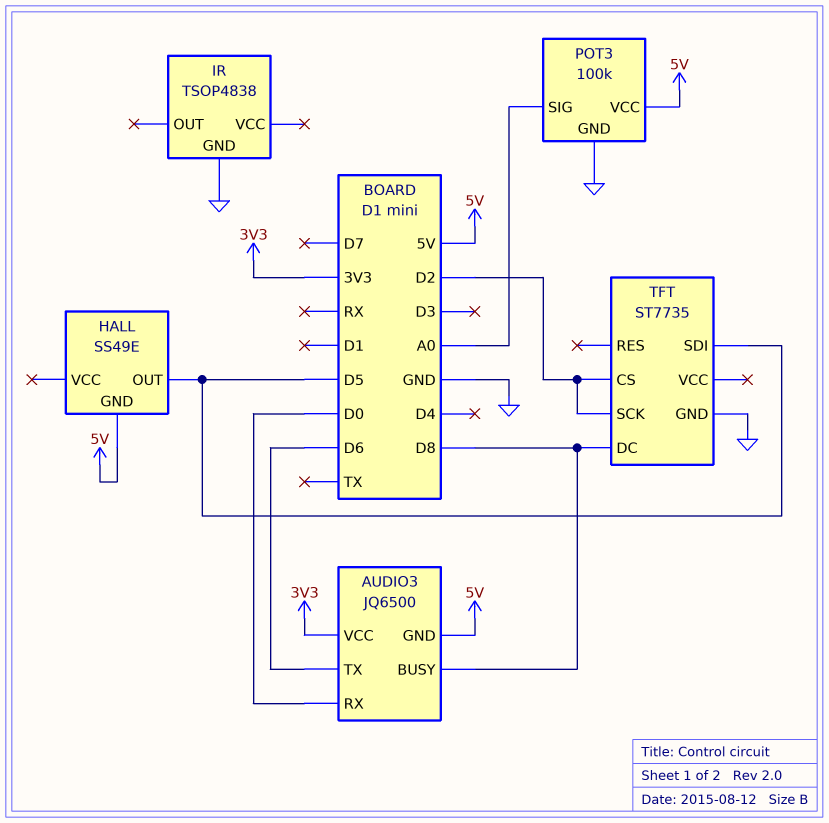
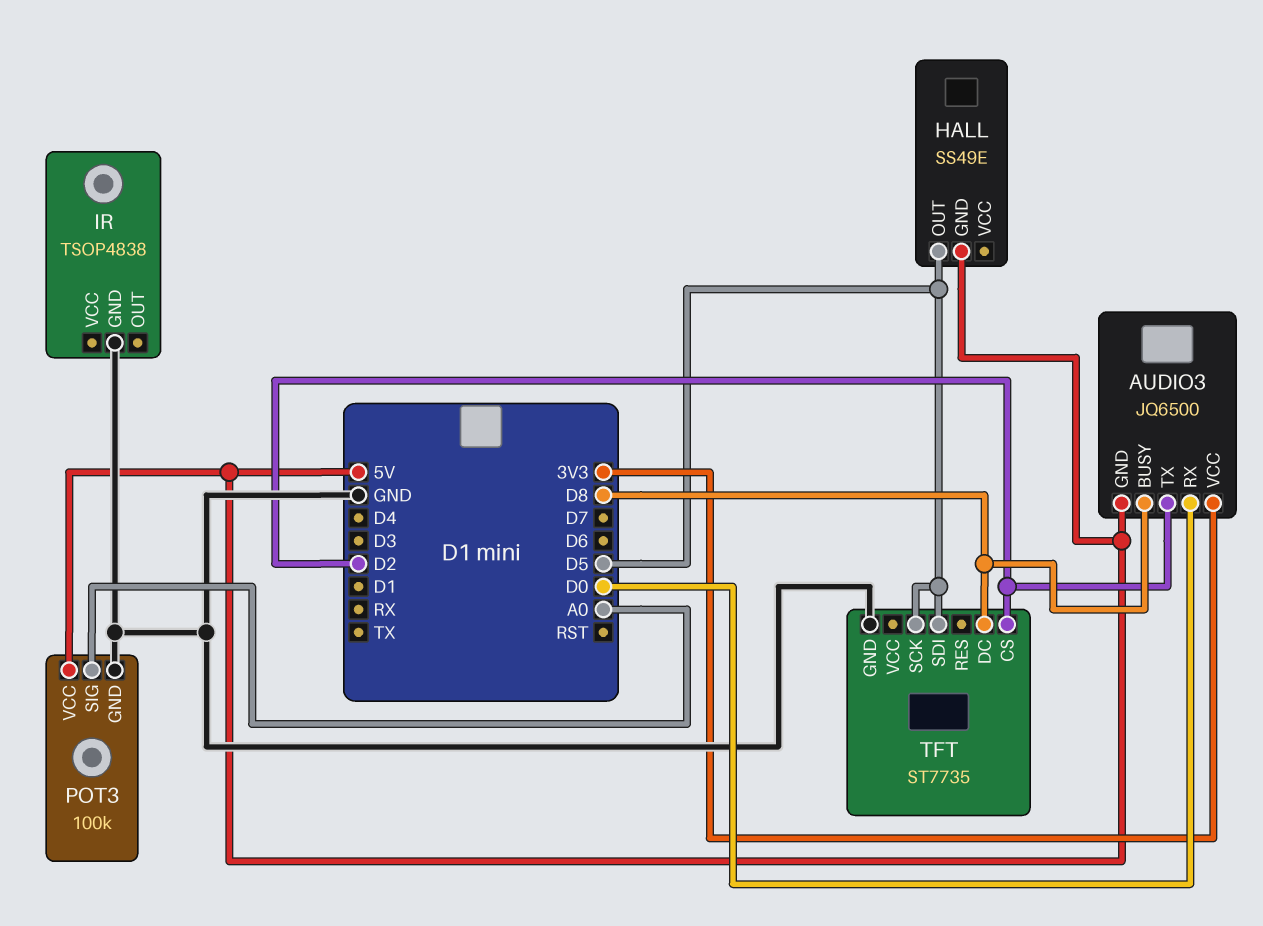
AUDIO3 pin TX: D6 -> D2
TFT pin SCK: D2 -> D5

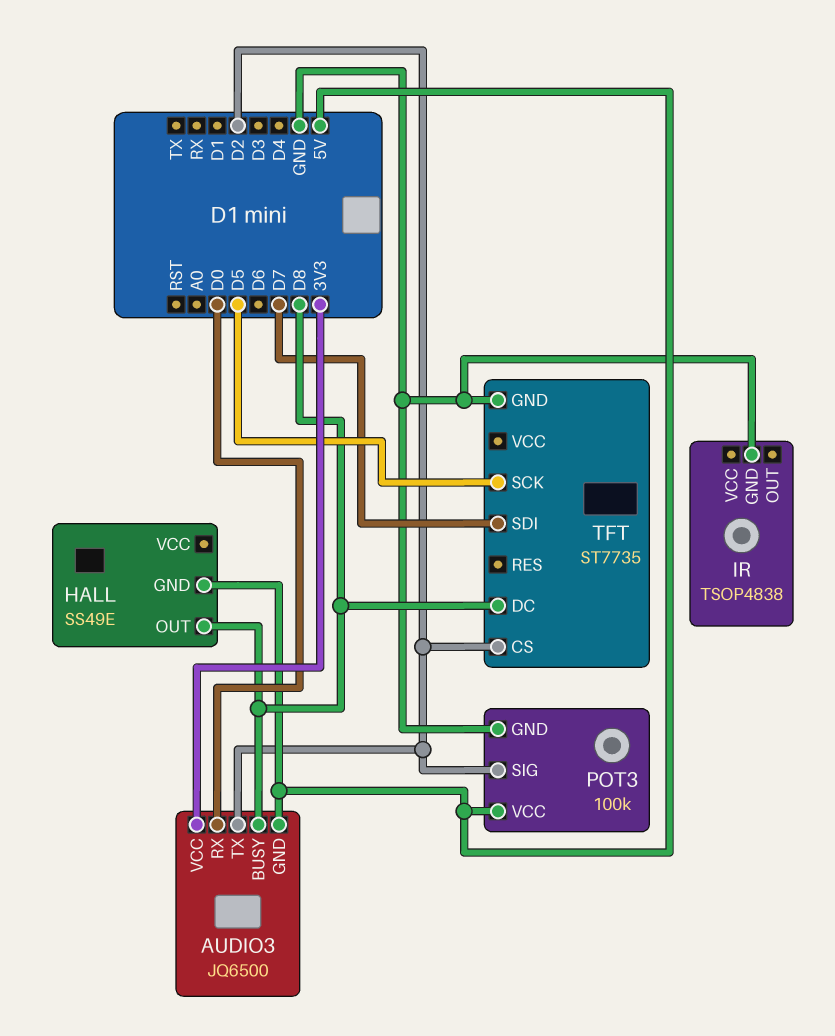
HALL pin OUT: D5 -> D8
POT3 pin SIG: A0 -> D2
TFT pin SDI: D5 -> D7

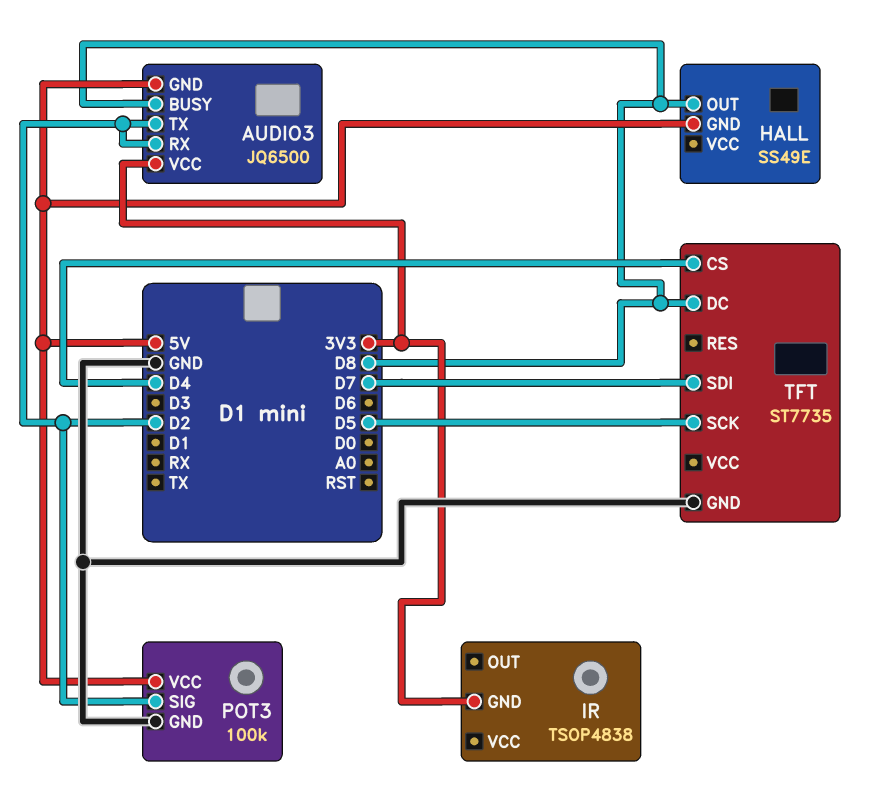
AUDIO3 pin RX: D0 -> D2
IR pin GND: GND -> 3V3
TFT pin CS: D2 -> D4

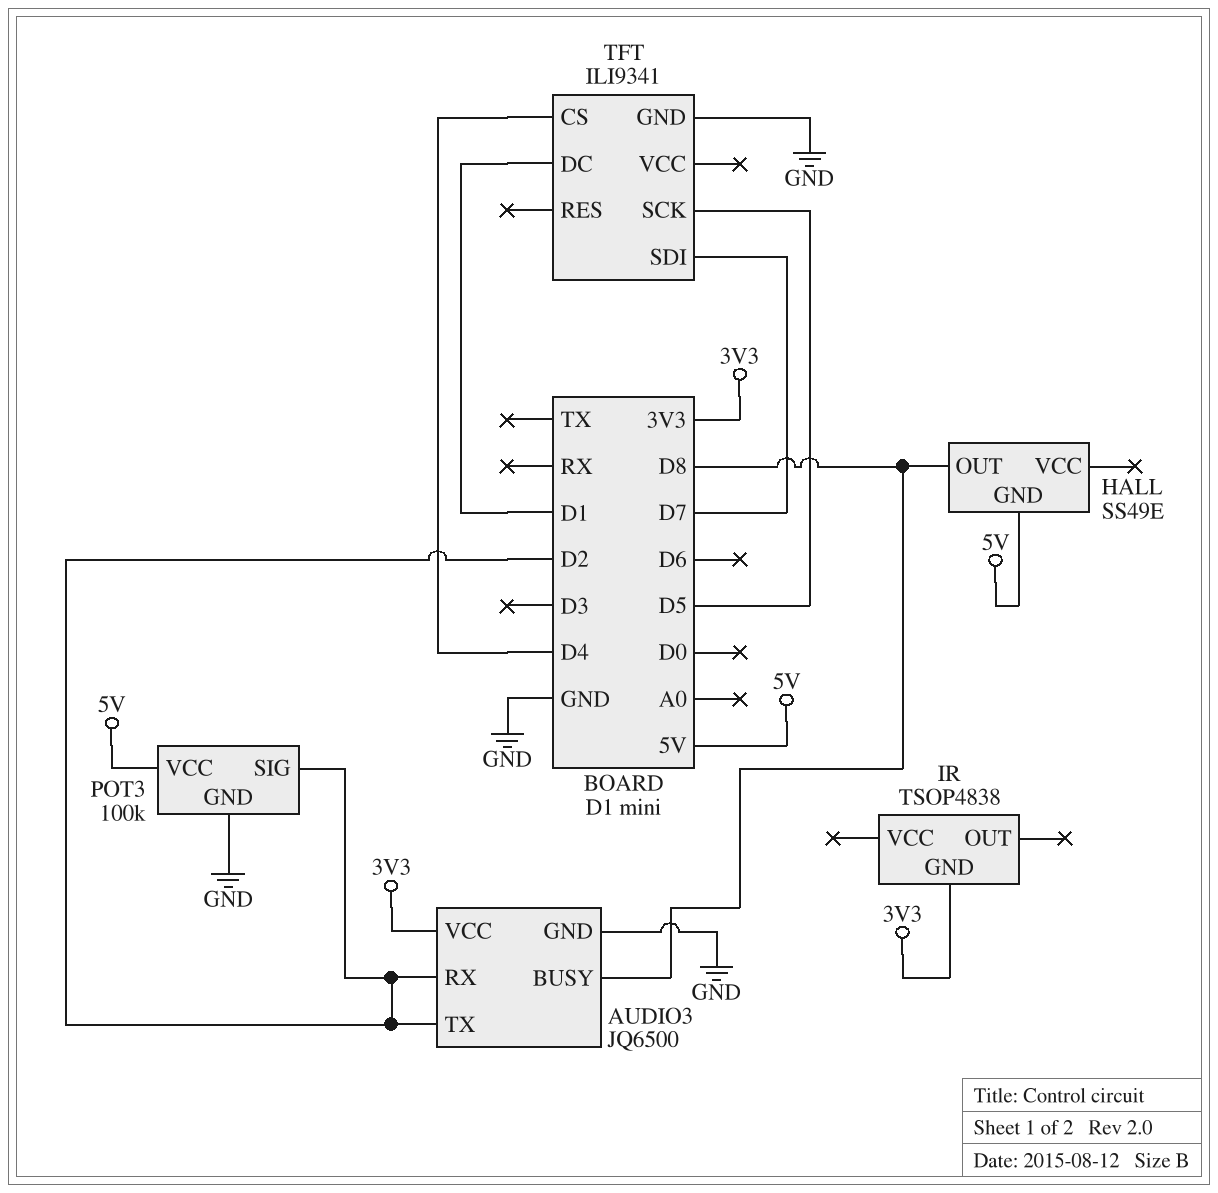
AUDIO3 pin GND: 5V -> GND
TFT: ST7735 -> ILI9341
TFT pin DC: D8 -> D1

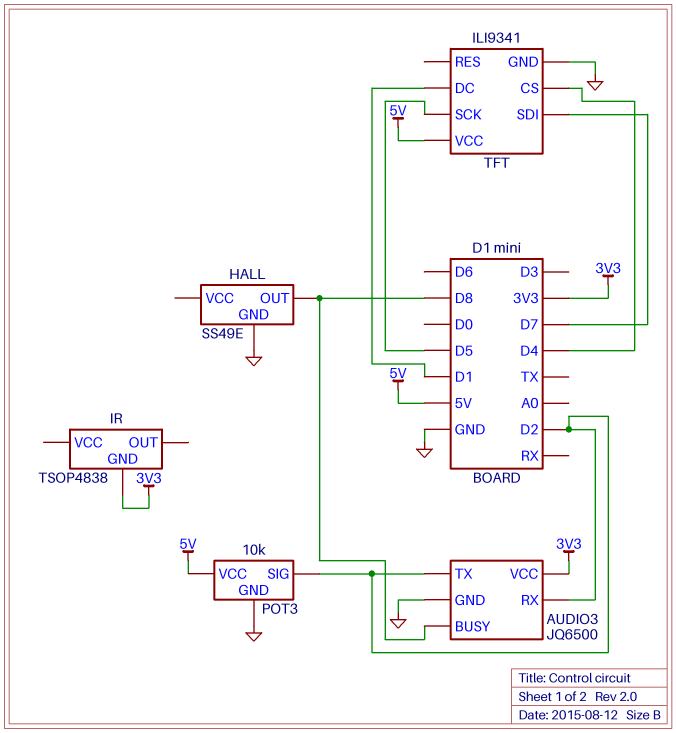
HALL pin GND: 5V -> GND
POT3: 100k -> 10k
TFT pin VCC: none -> 5V

